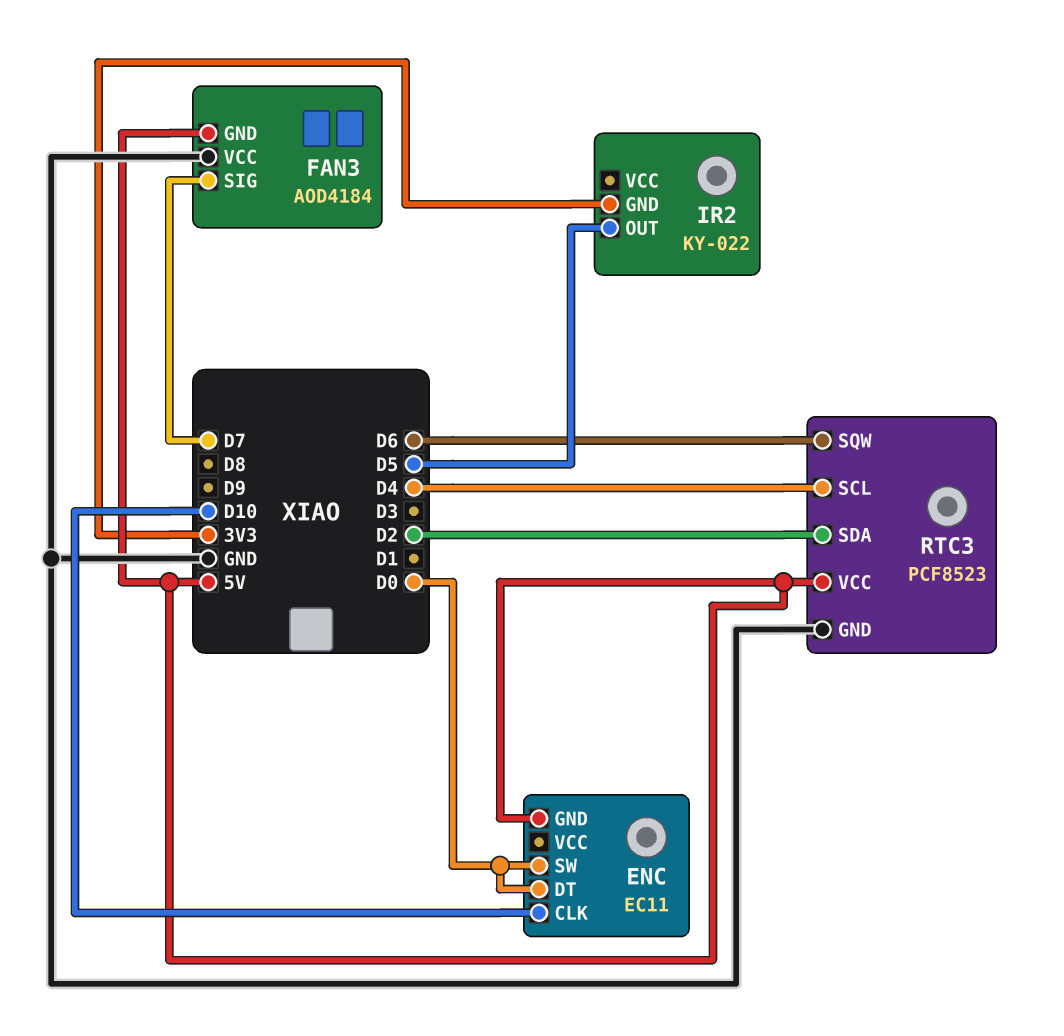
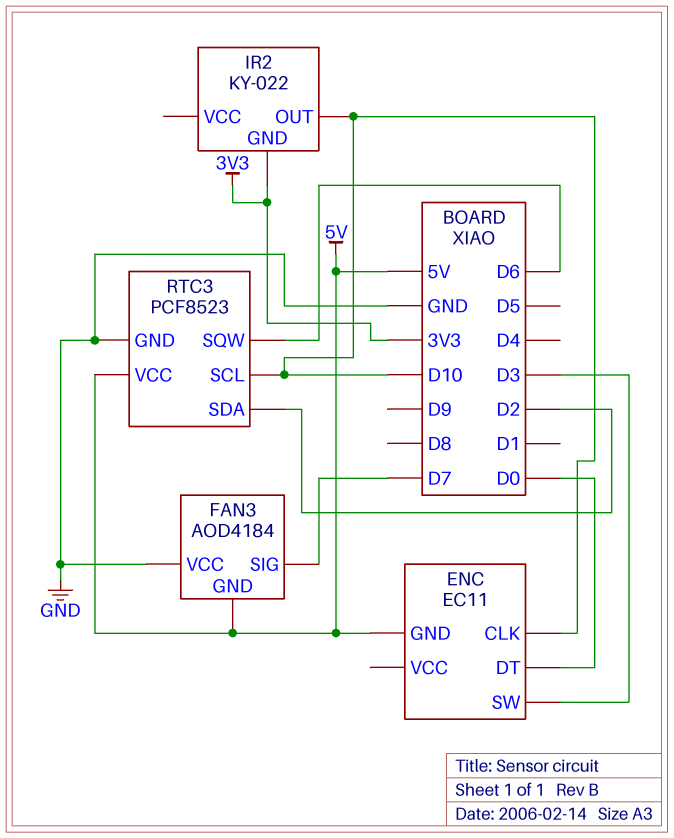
ENC pin SW: D0 -> D3
IR2 pin OUT: D5 -> D10
RTC3 pin SCL: D4 -> D10

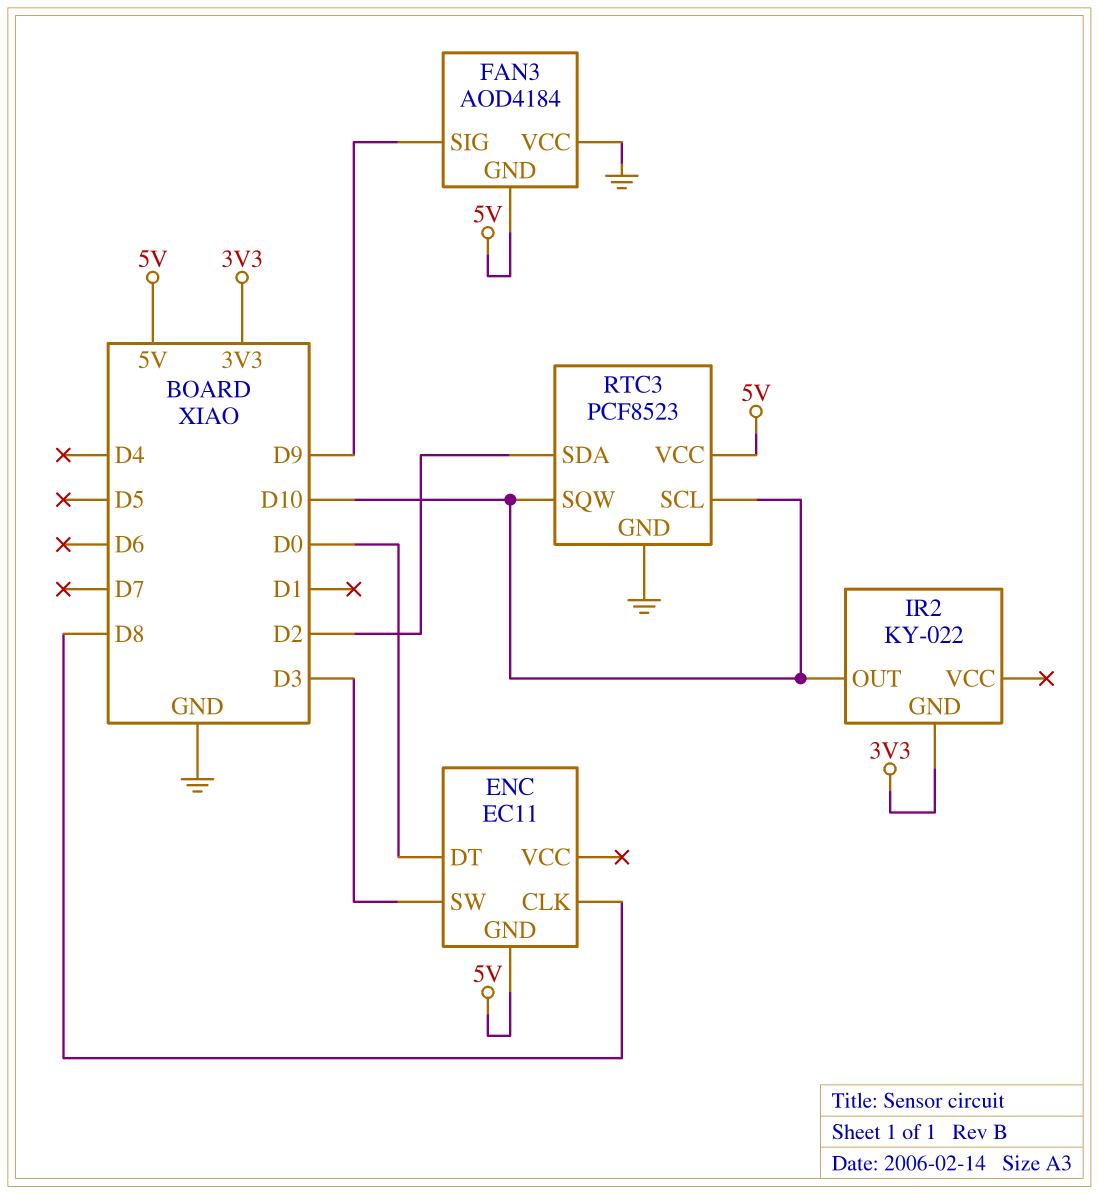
ENC pin CLK: D10 -> D8
FAN3 pin SIG: D7 -> D9
RTC3 pin SQW: D6 -> D10

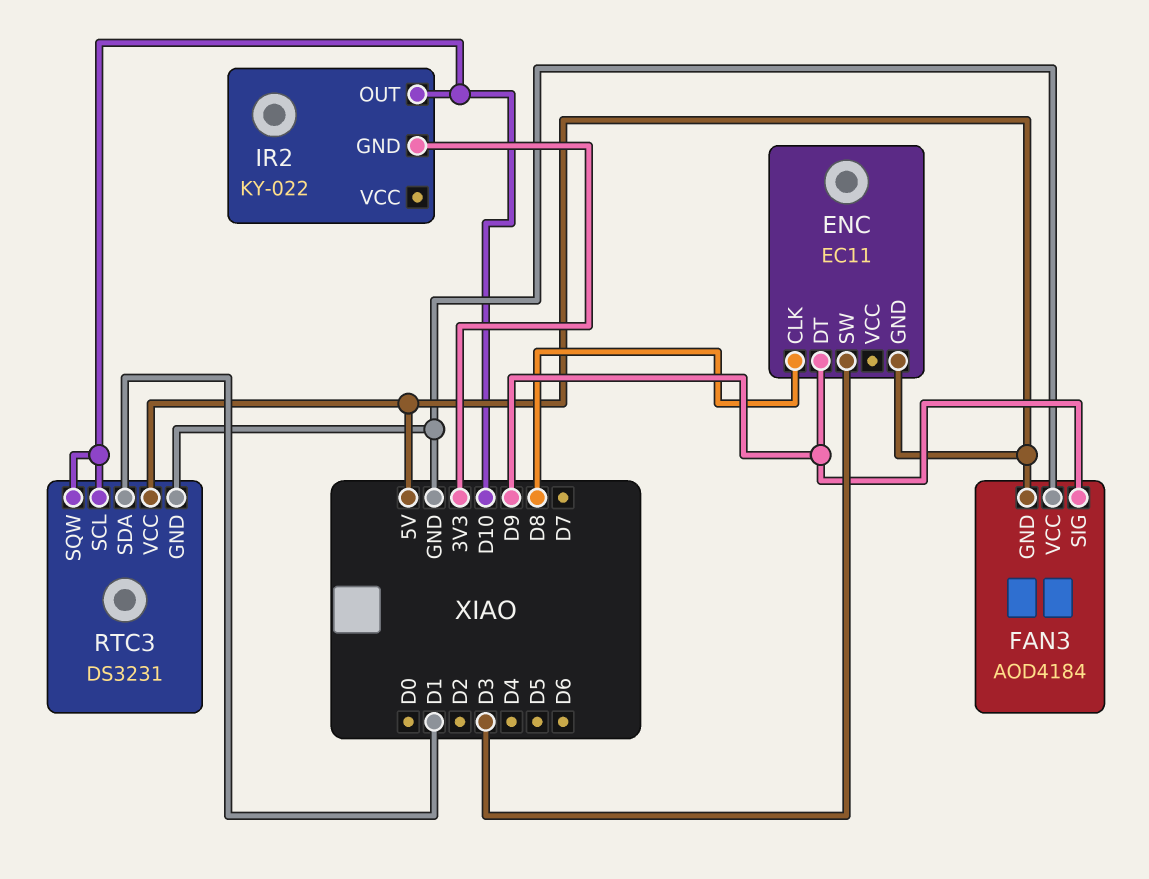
ENC pin DT: D0 -> D9
RTC3: PCF8523 -> DS3231
RTC3 pin SDA: D2 -> D1

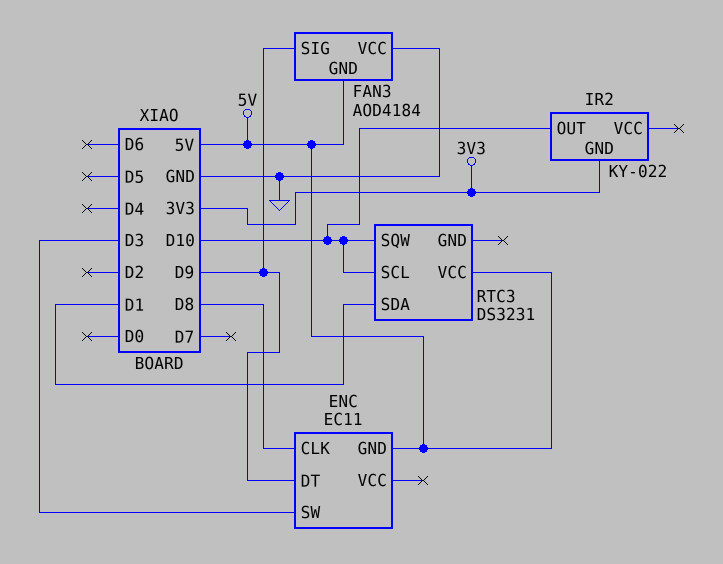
RTC3 pin GND: GND -> none

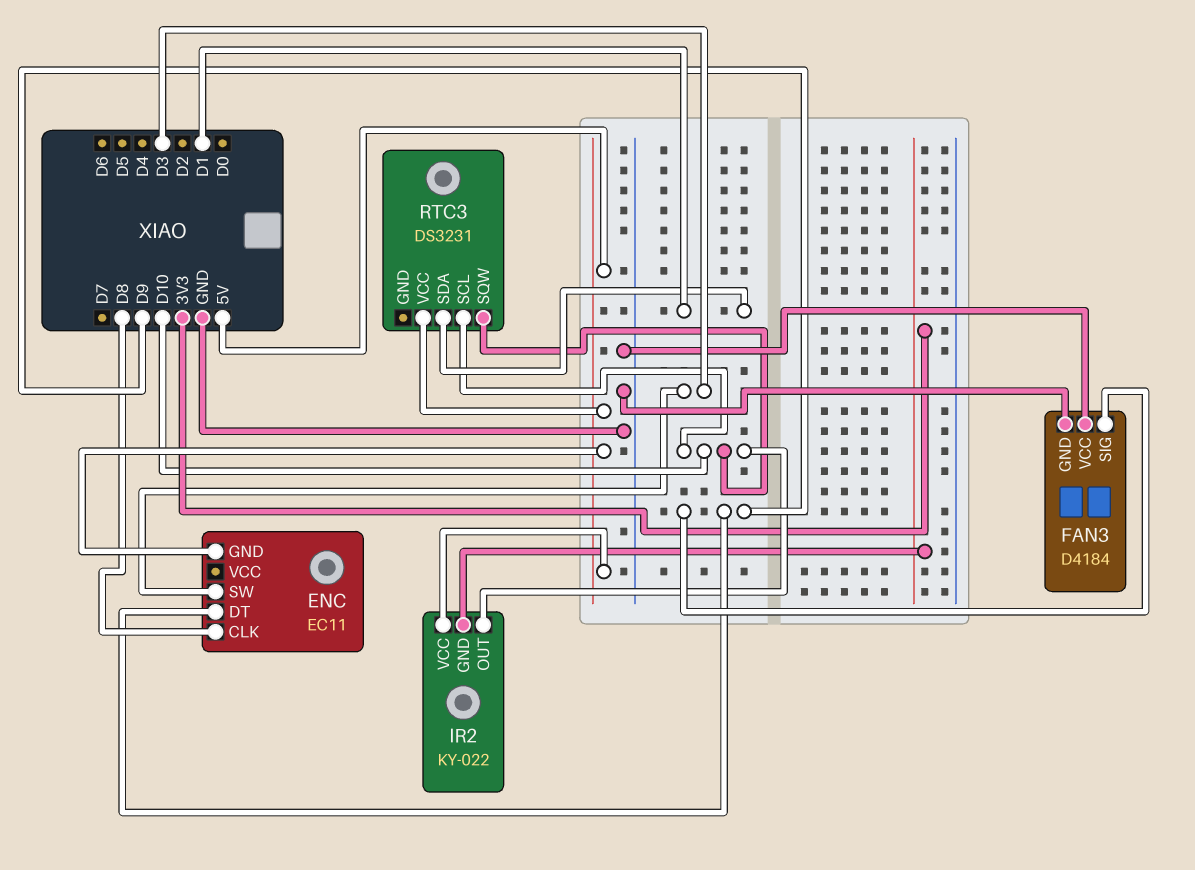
FAN3: AOD4184 -> D4184
FAN3 pin GND: 5V -> GND
IR2 pin VCC: none -> 5V

